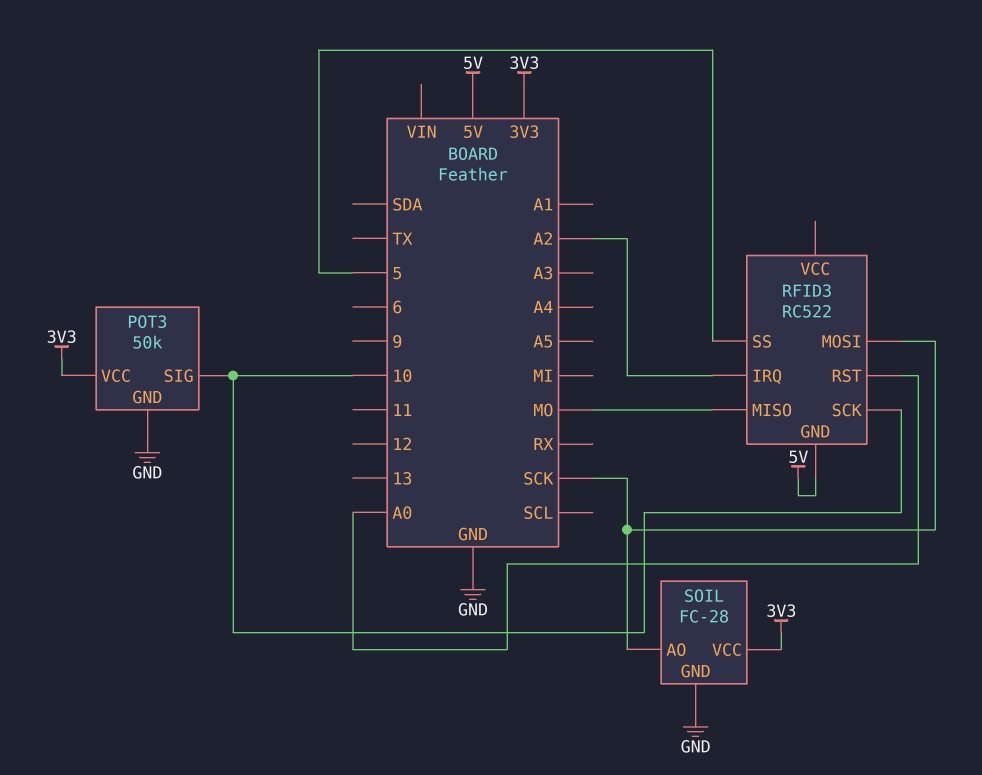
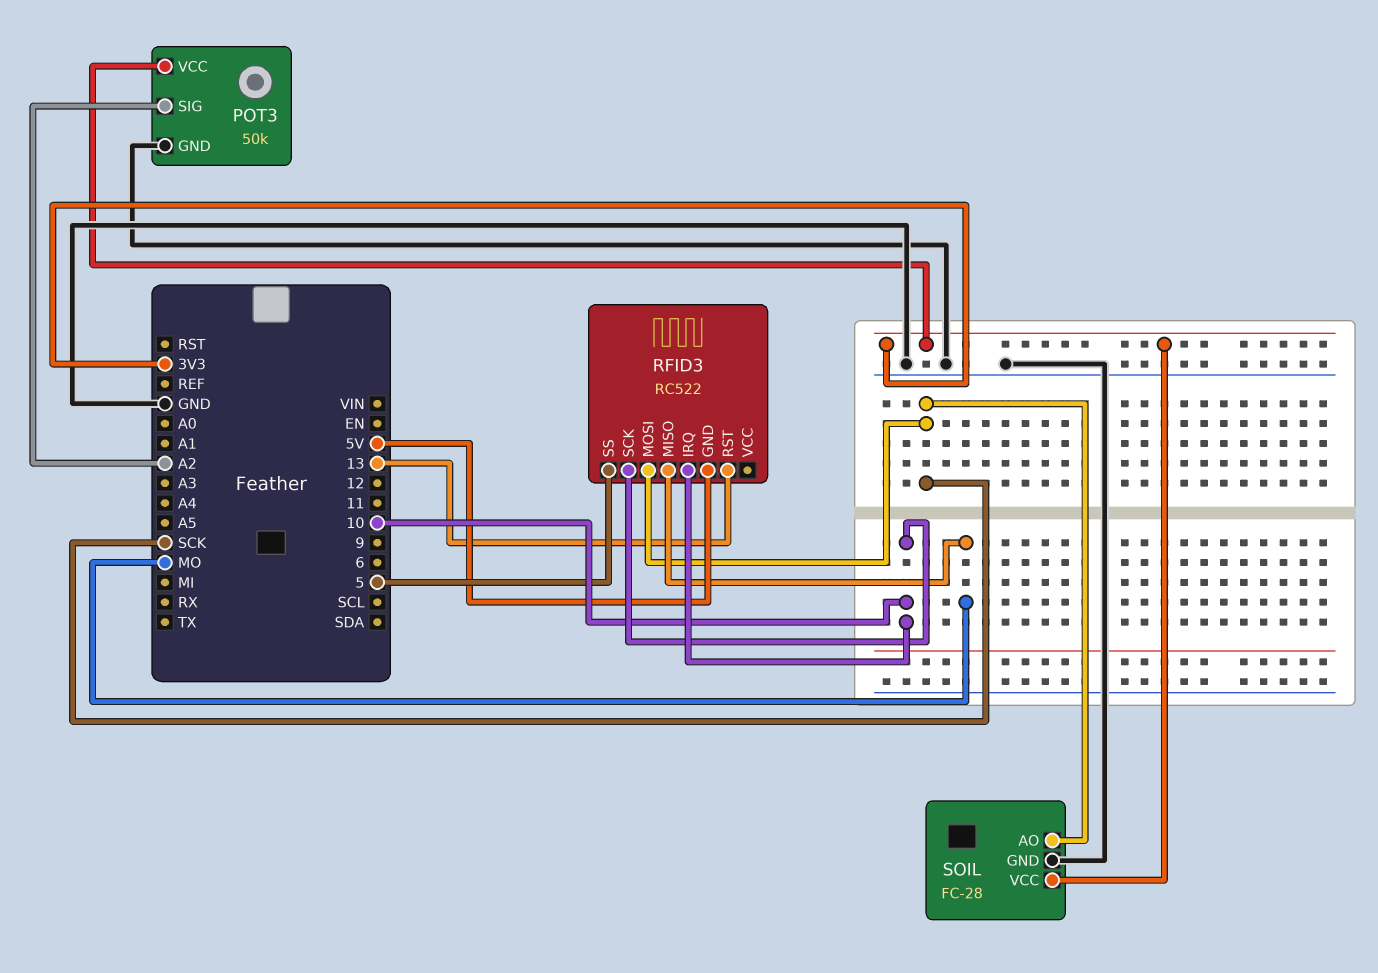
POT3 pin SIG: 10 -> A2
RFID3 pin IRQ: A2 -> 10
RFID3 pin RST: A0 -> 13

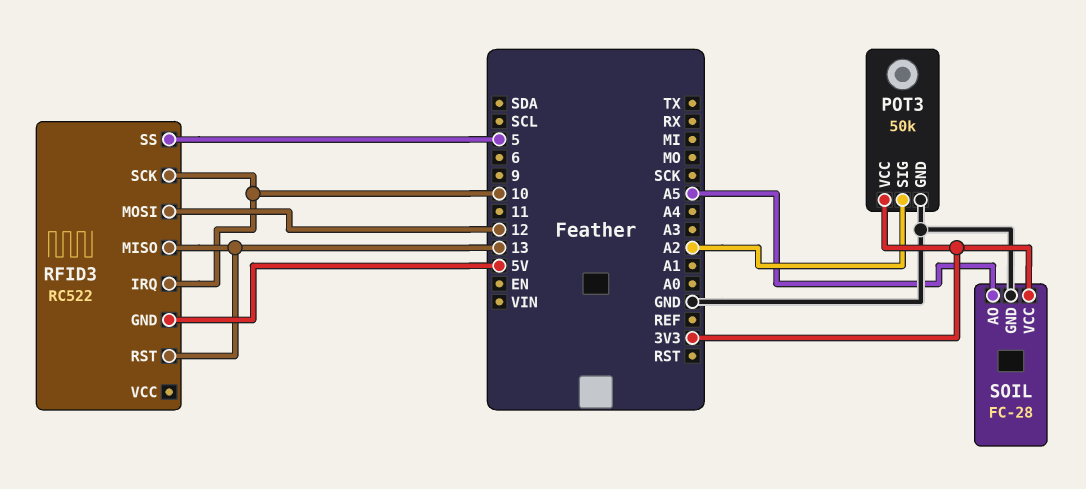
RFID3 pin MISO: MO -> 13
RFID3 pin MOSI: SCK -> 12
SOIL pin AO: SCK -> A5

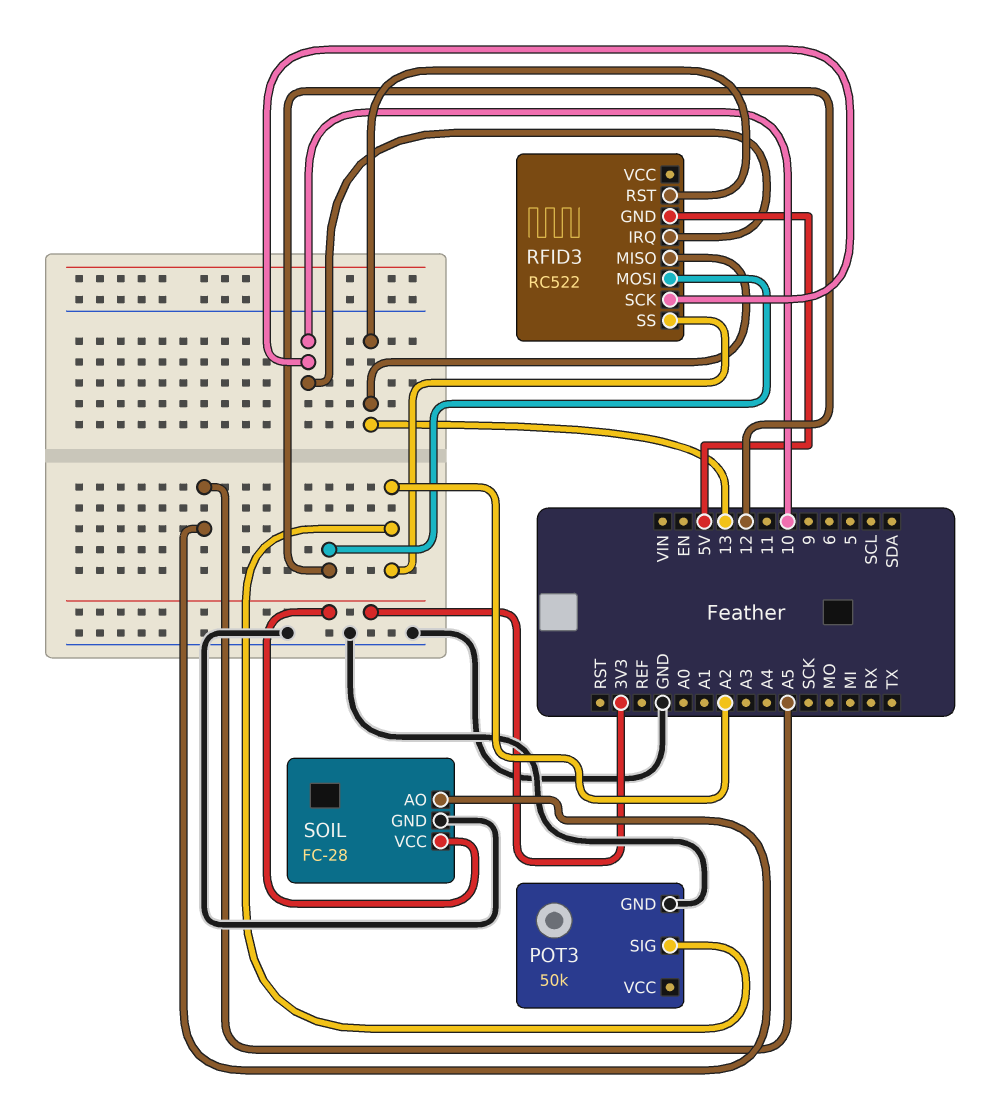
POT3 pin VCC: 3V3 -> none
RFID3 pin SS: 5 -> A2

